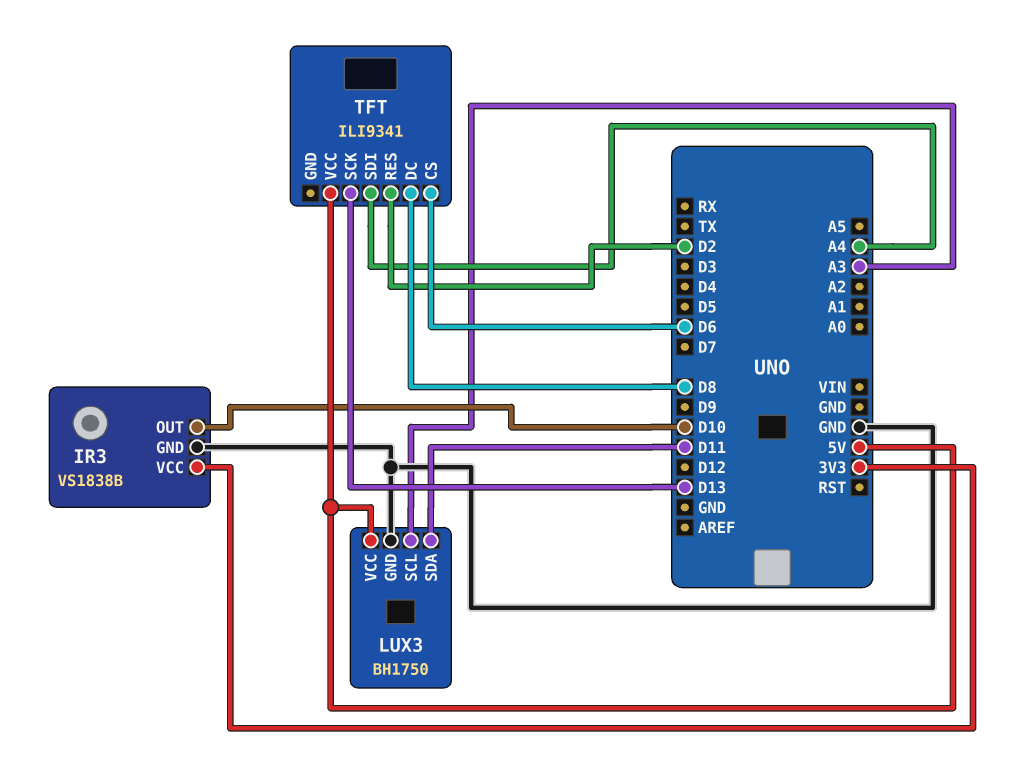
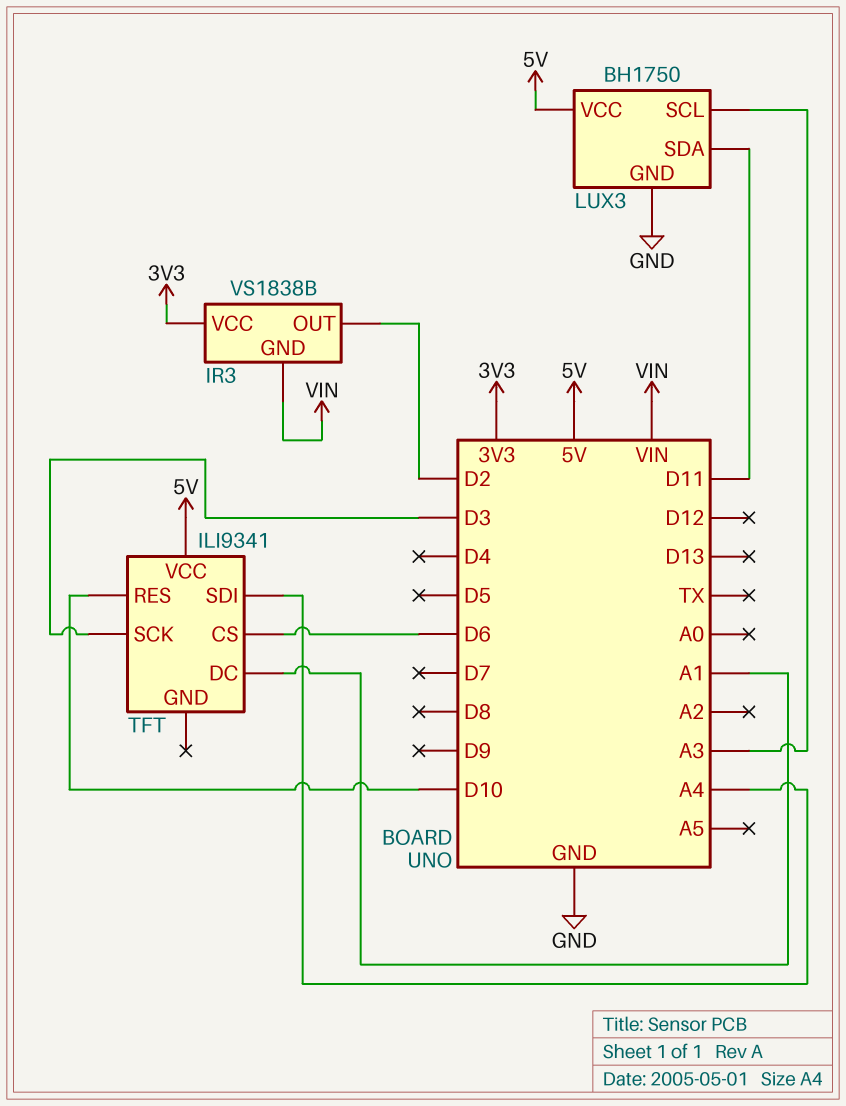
IR3 pin GND: GND -> VIN
IR3 pin OUT: D10 -> D2
TFT pin DC: D8 -> A1
TFT pin RES: D2 -> D10
TFT pin SCK: D13 -> D3

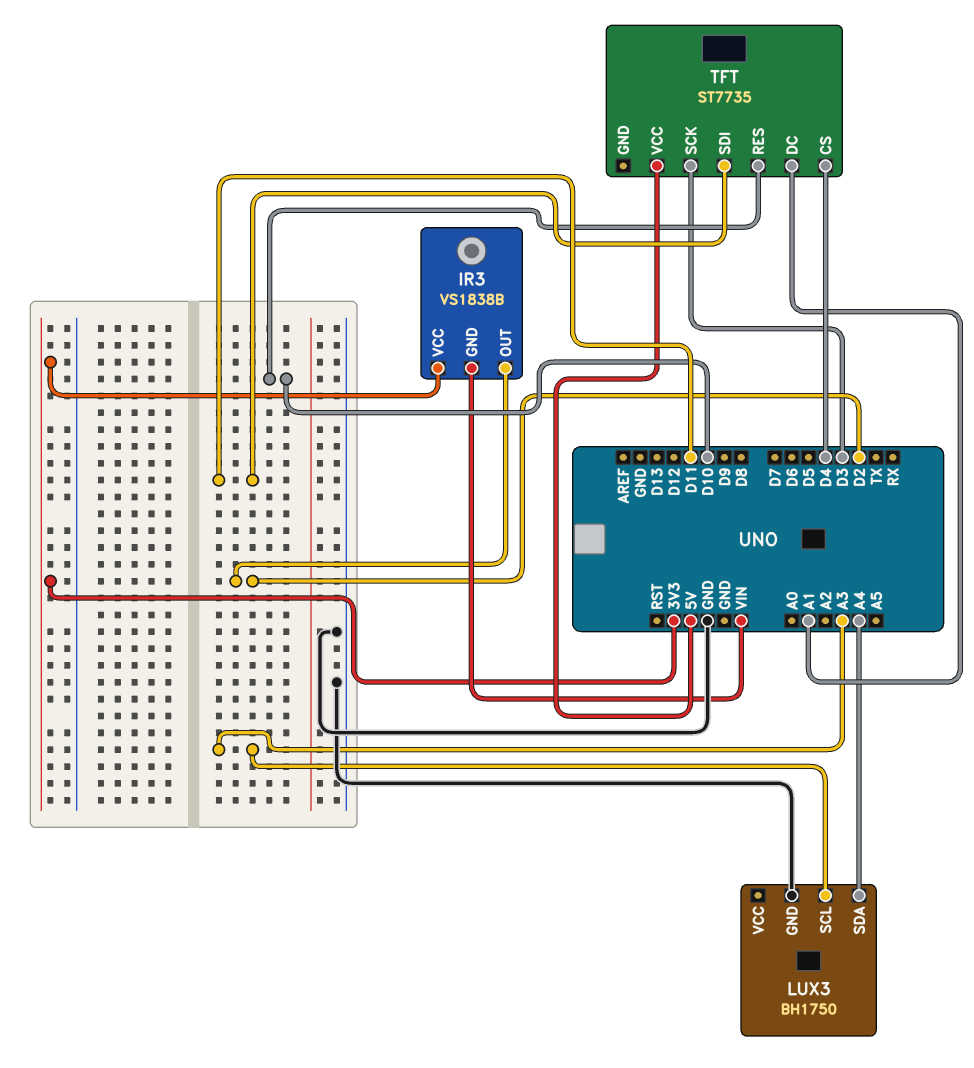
LUX3 pin SDA: D11 -> A4
LUX3 pin VCC: 5V -> none
TFT: ILI9341 -> ST7735
TFT pin CS: D6 -> D4
TFT pin SDI: A4 -> D11

